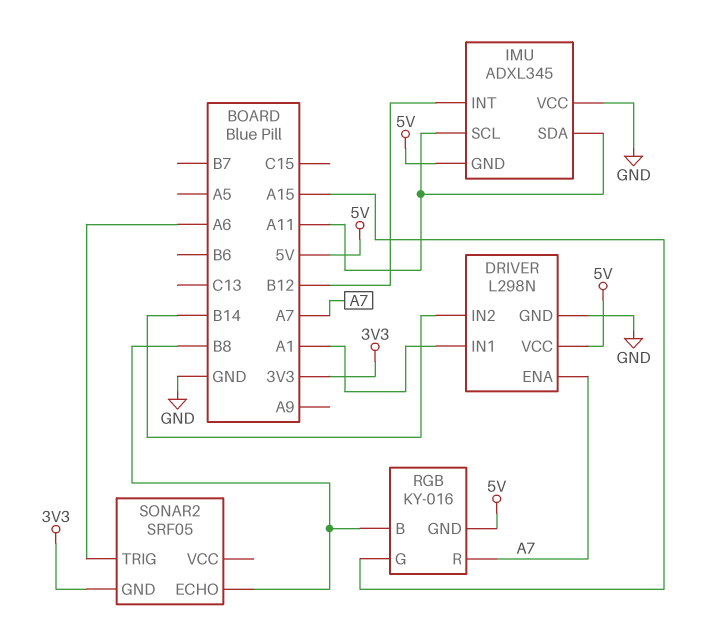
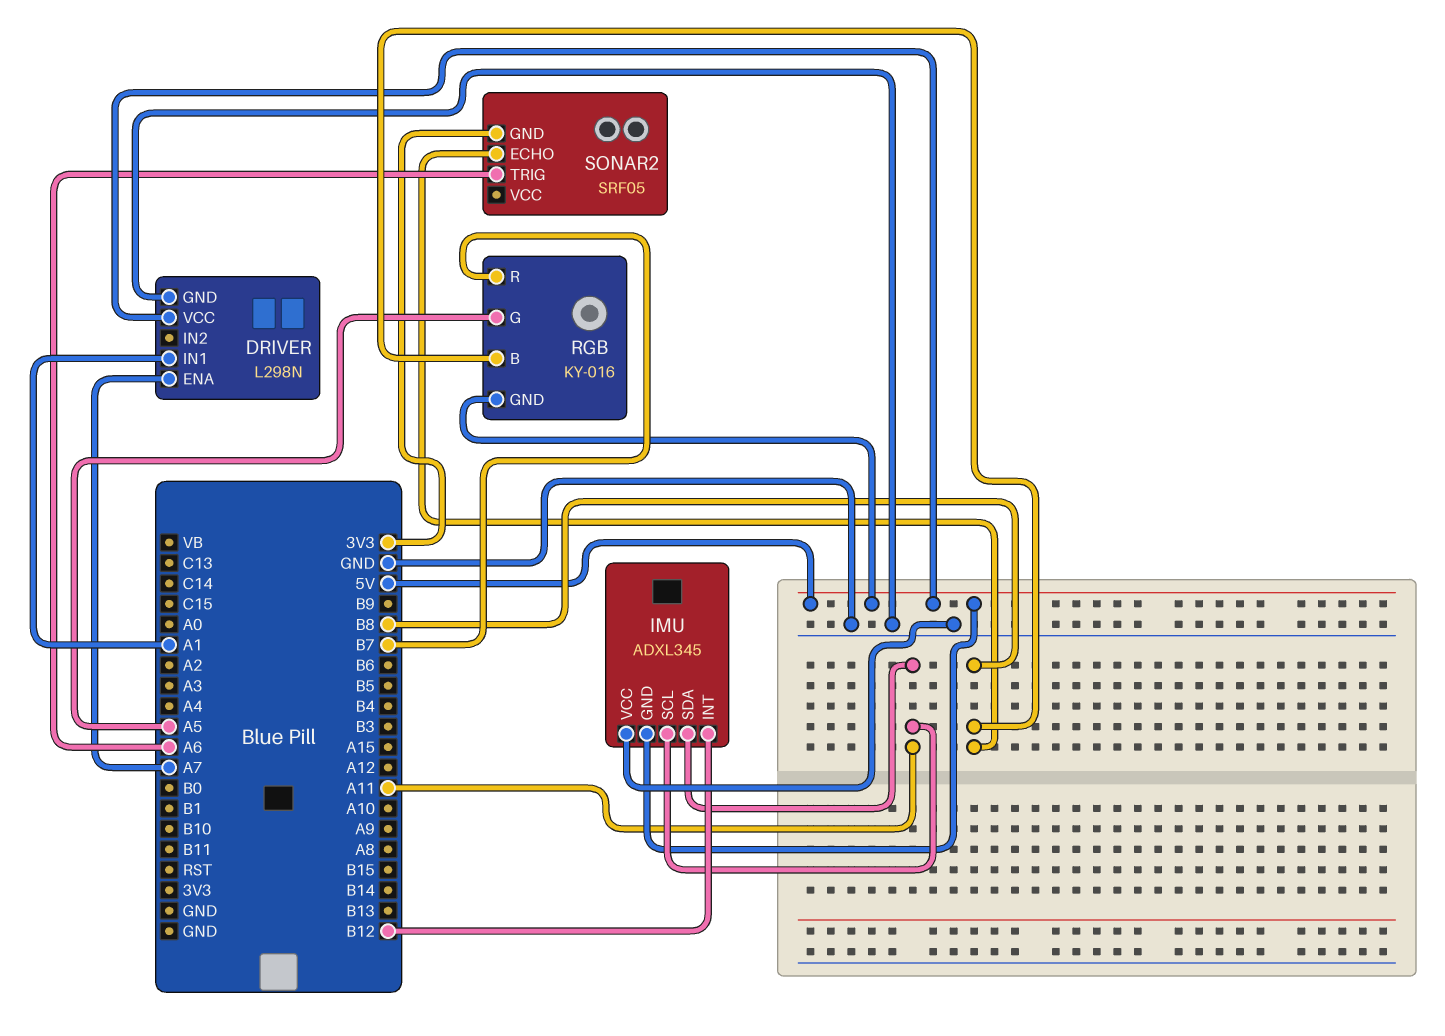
DRIVER pin IN2: B14 -> none
RGB pin G: A15 -> A5
RGB pin R: A7 -> B7

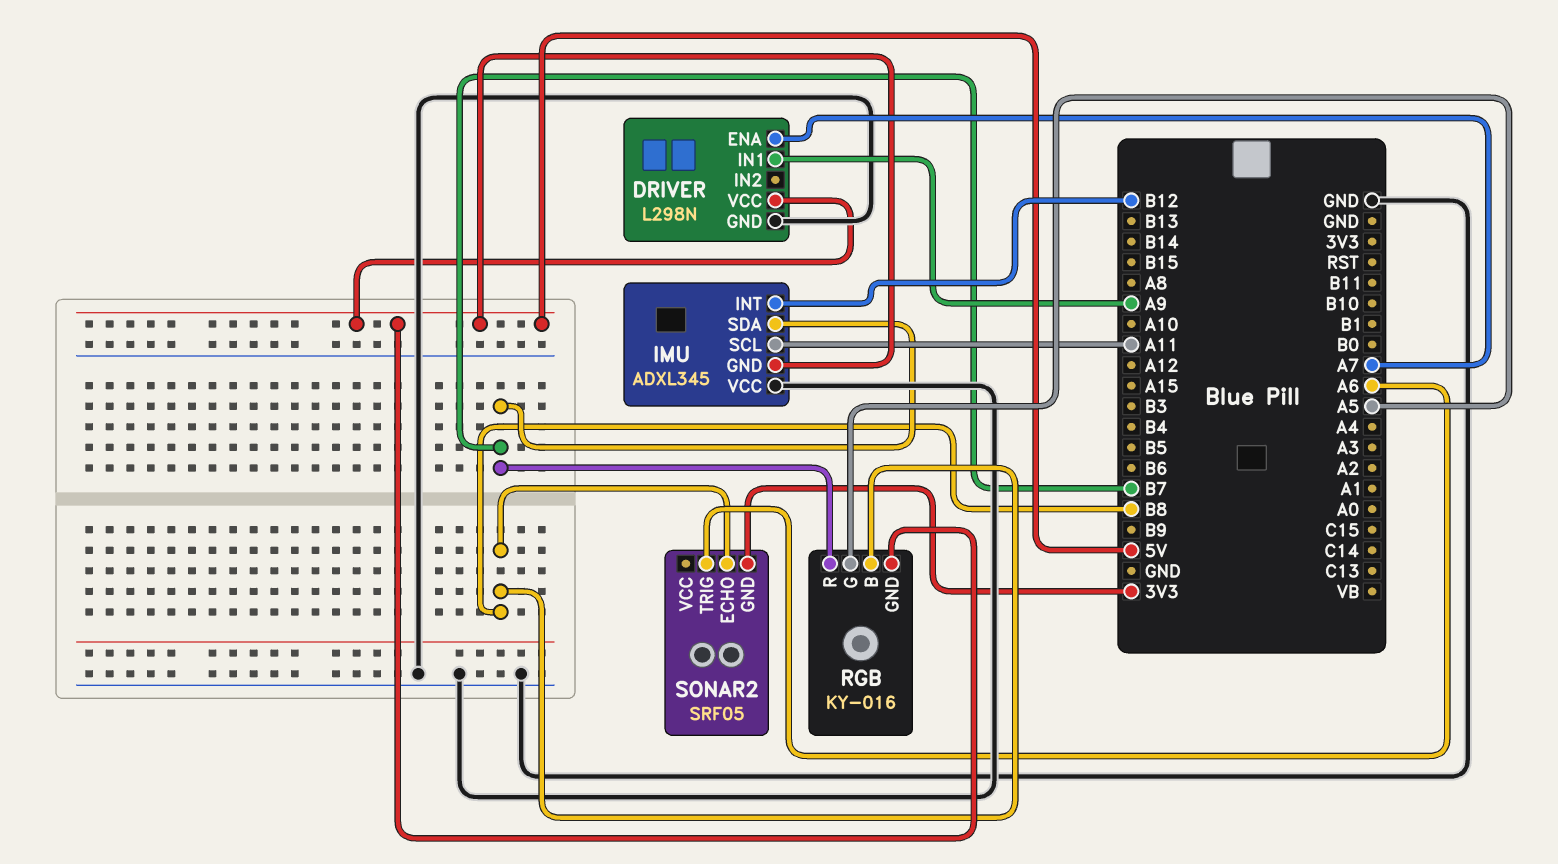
DRIVER pin IN1: A1 -> A9
IMU pin SDA: A11 -> B7

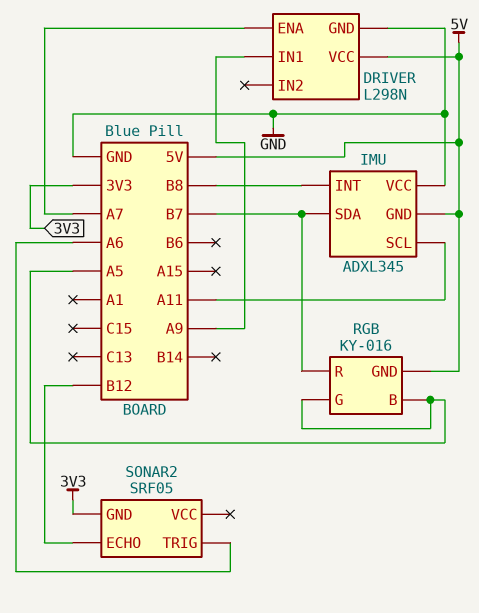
IMU pin INT: B12 -> B8
RGB pin B: B8 -> A5
SONAR2 pin ECHO: B8 -> B12

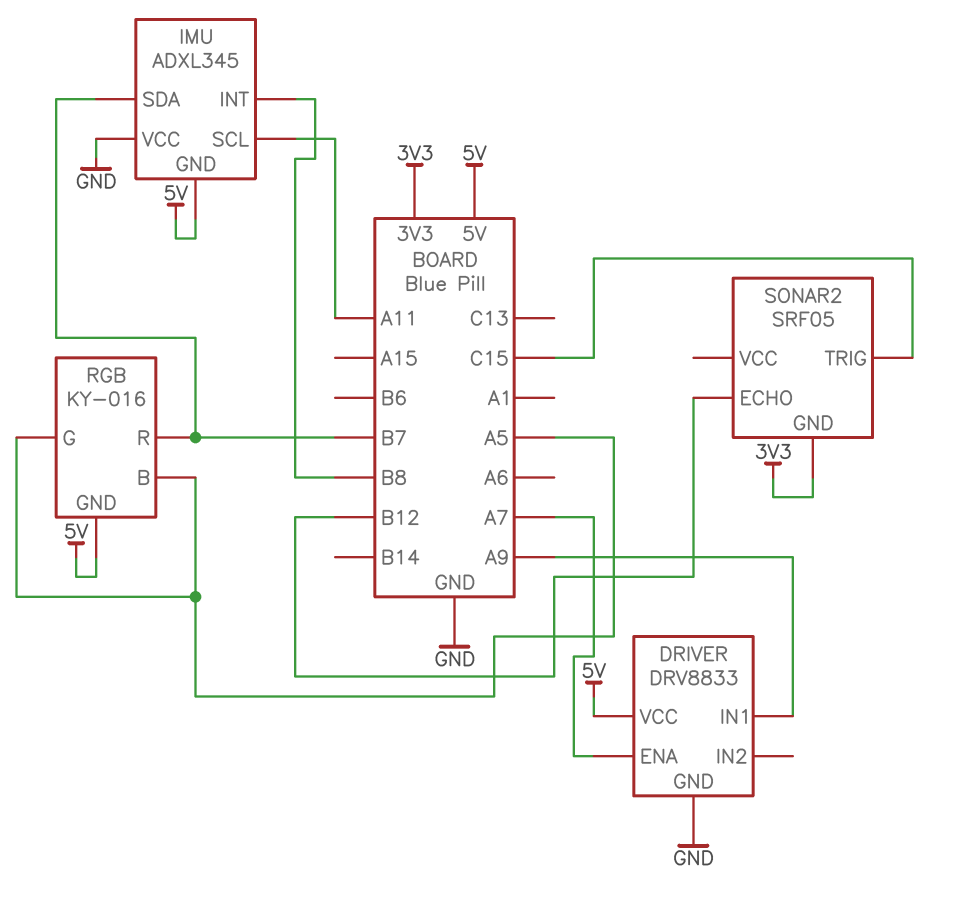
DRIVER: L298N -> DRV8833
SONAR2 pin TRIG: A6 -> C15

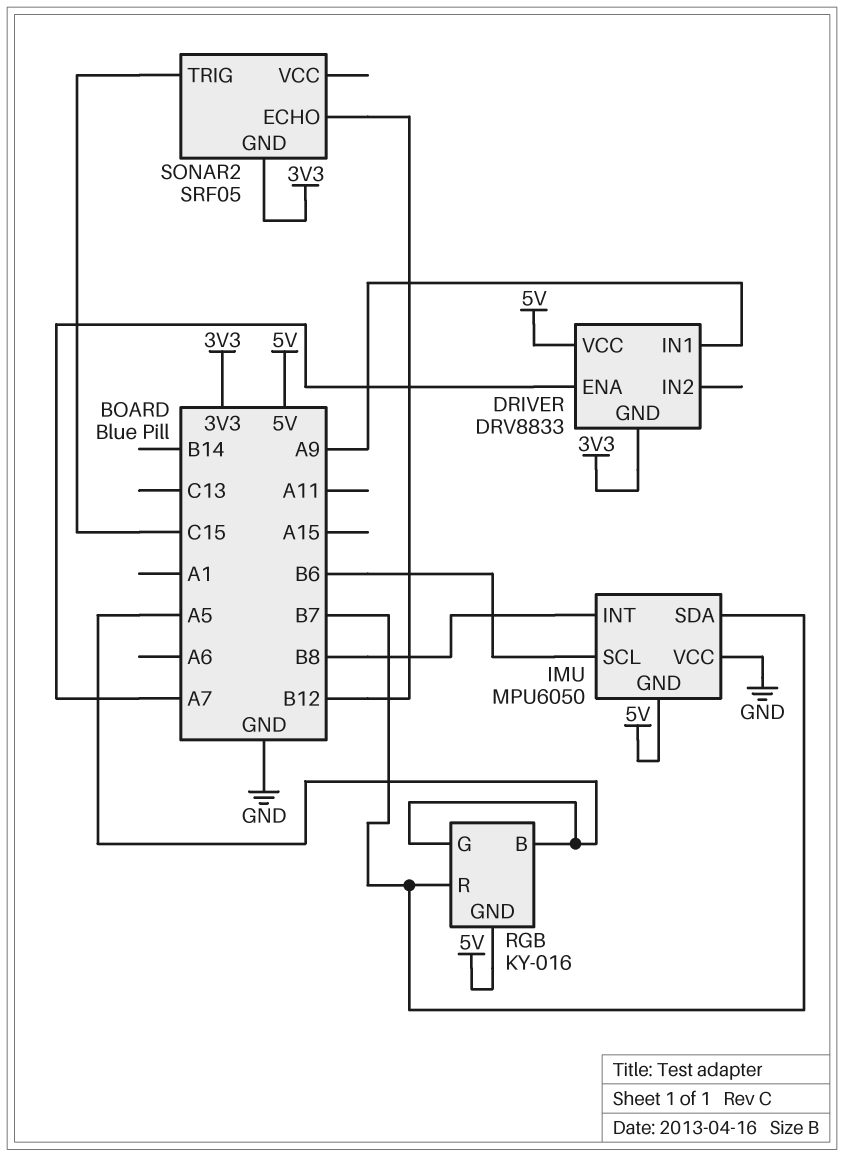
DRIVER pin GND: GND -> 3V3
IMU: ADXL345 -> MPU6050
IMU pin SCL: A11 -> B6

